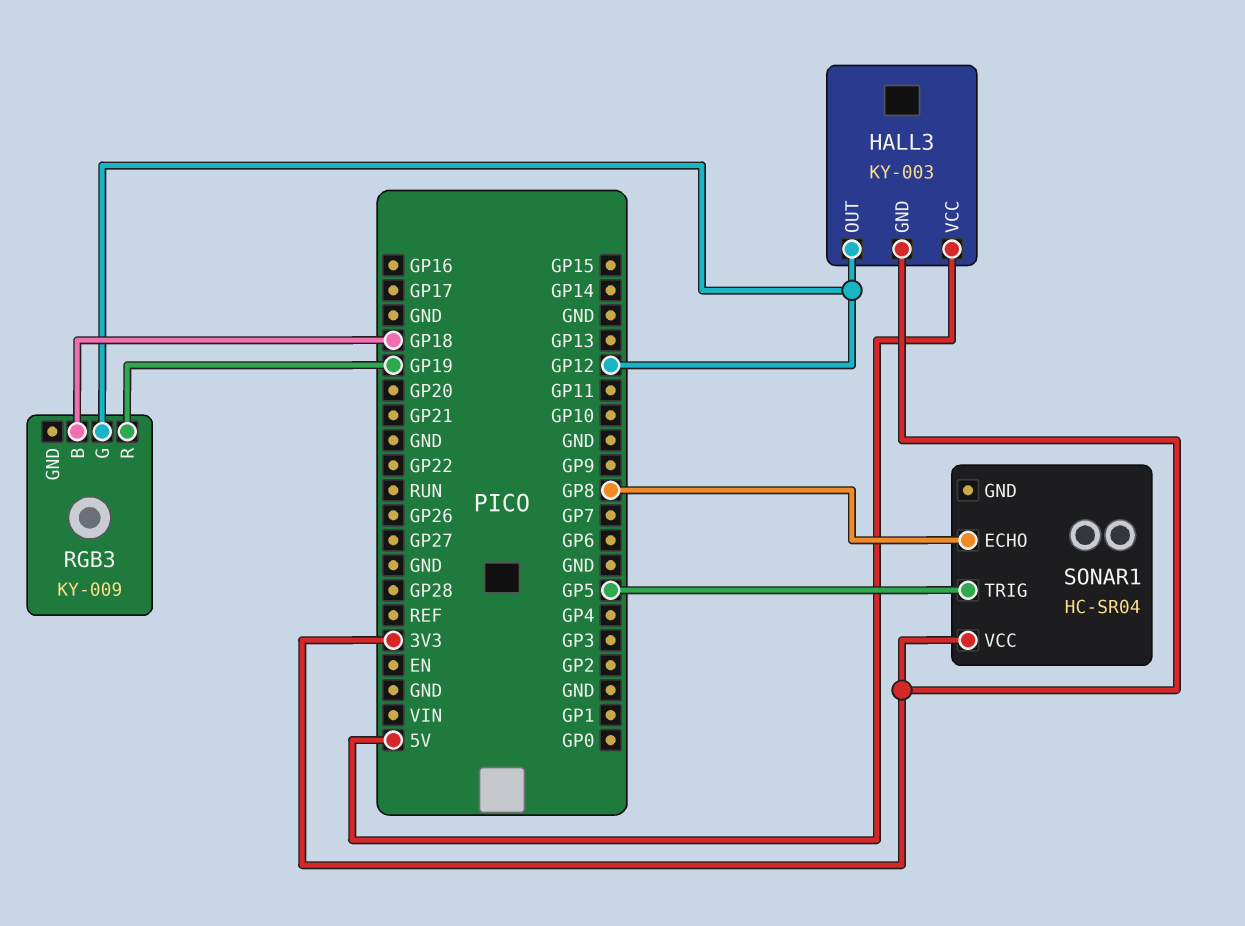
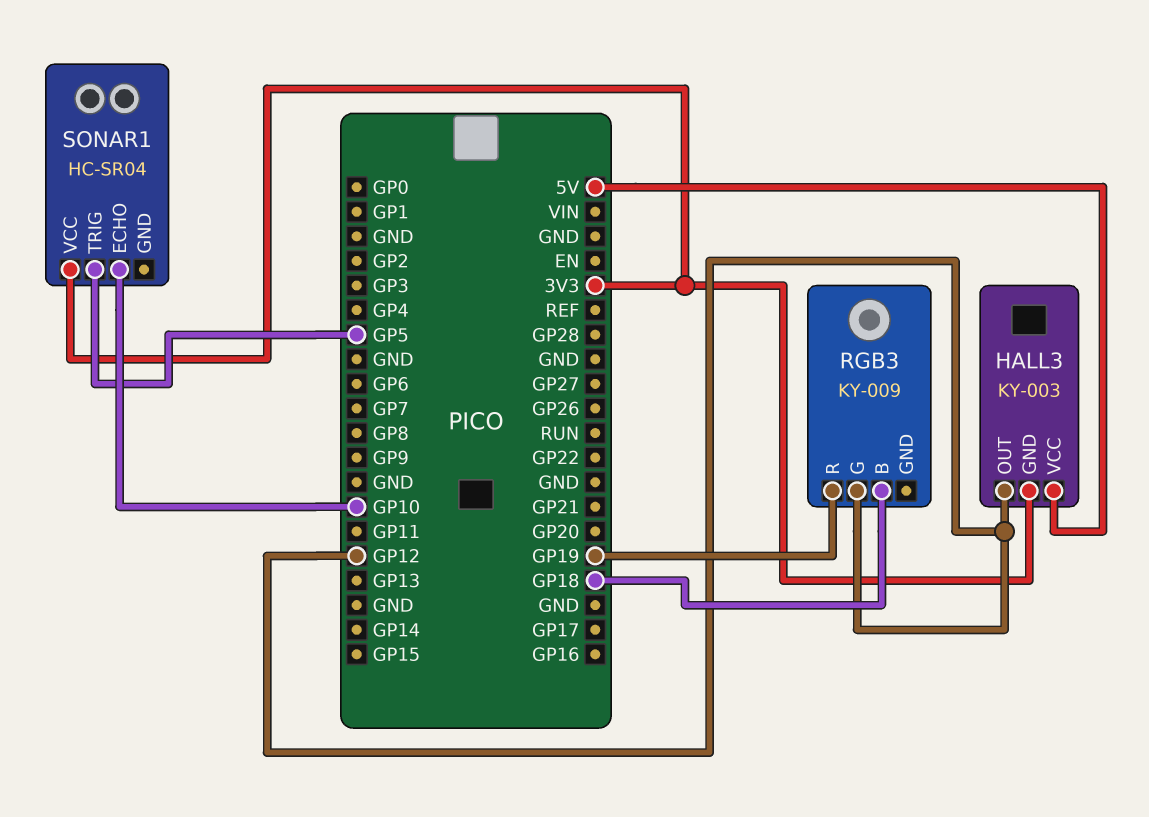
SONAR1 pin ECHO: GP8 -> GP10

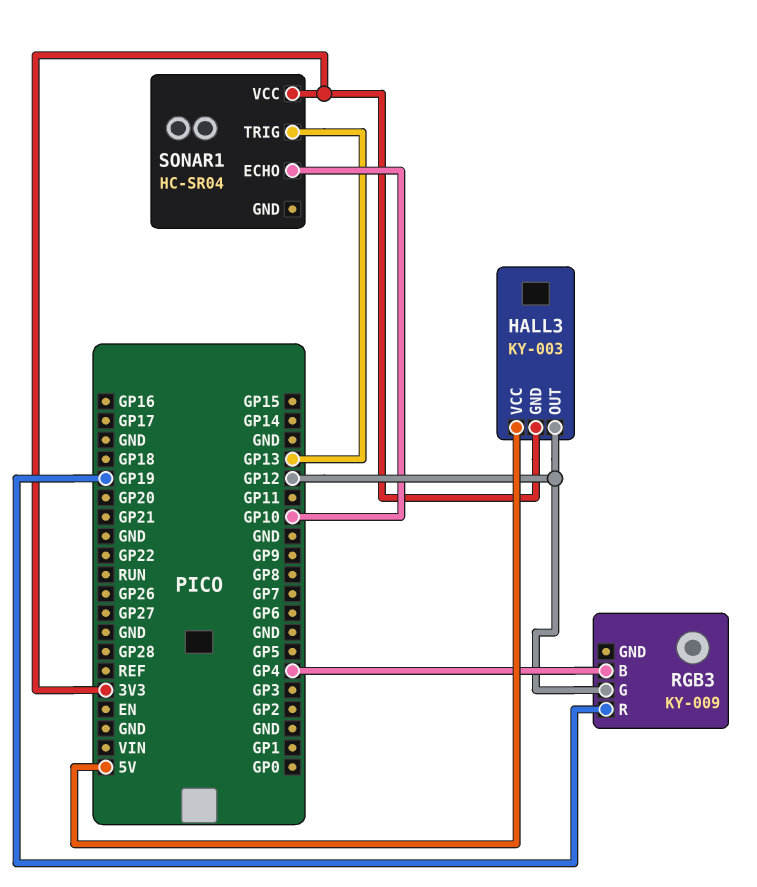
RGB3 pin B: GP18 -> GP4
SONAR1 pin TRIG: GP5 -> GP13

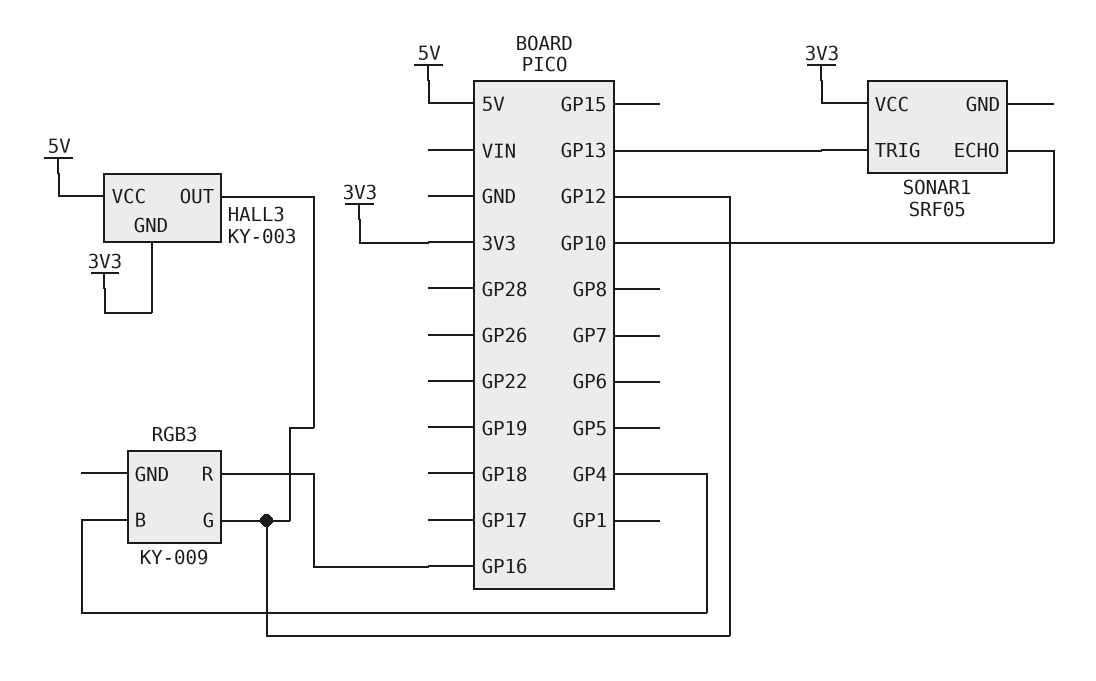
RGB3 pin R: GP19 -> GP16
SONAR1: HC-SR04 -> SRF05

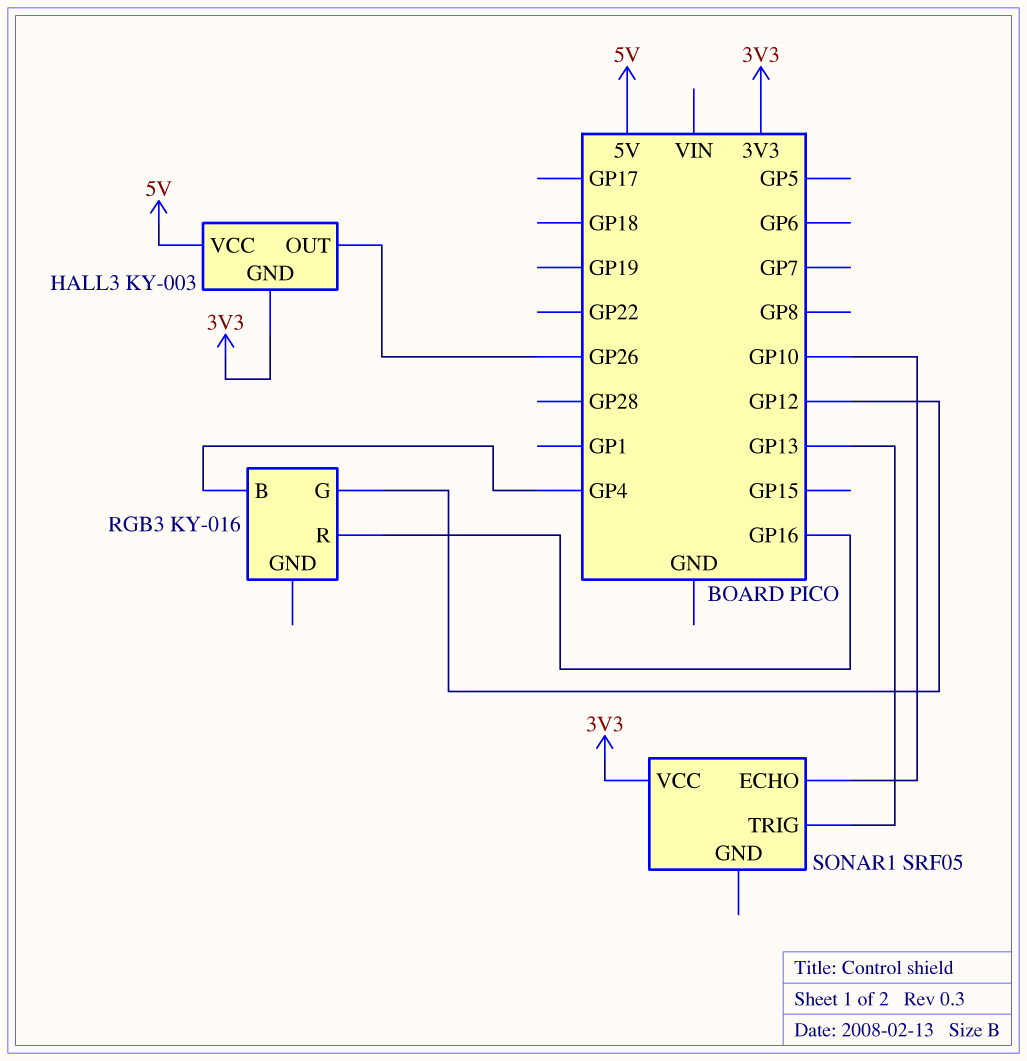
HALL3 pin OUT: GP12 -> GP26
RGB3: KY-009 -> KY-016

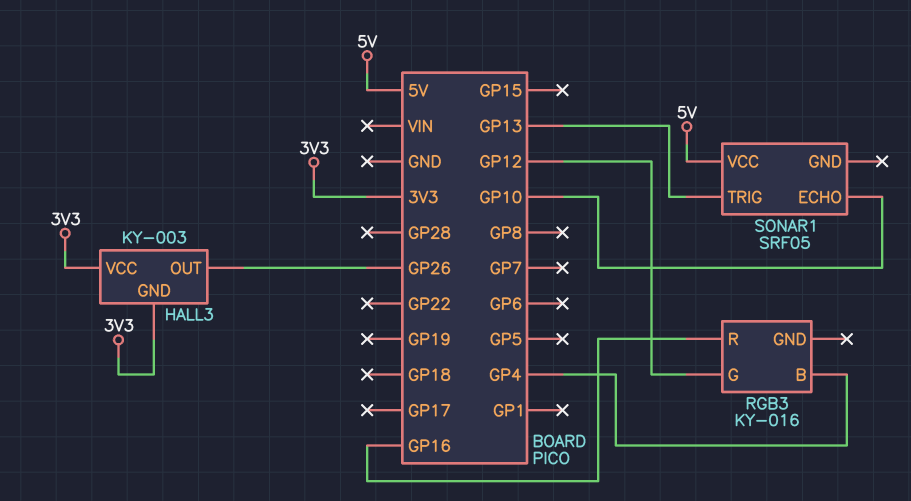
HALL3 pin VCC: 5V -> 3V3
SONAR1 pin VCC: 3V3 -> 5V

